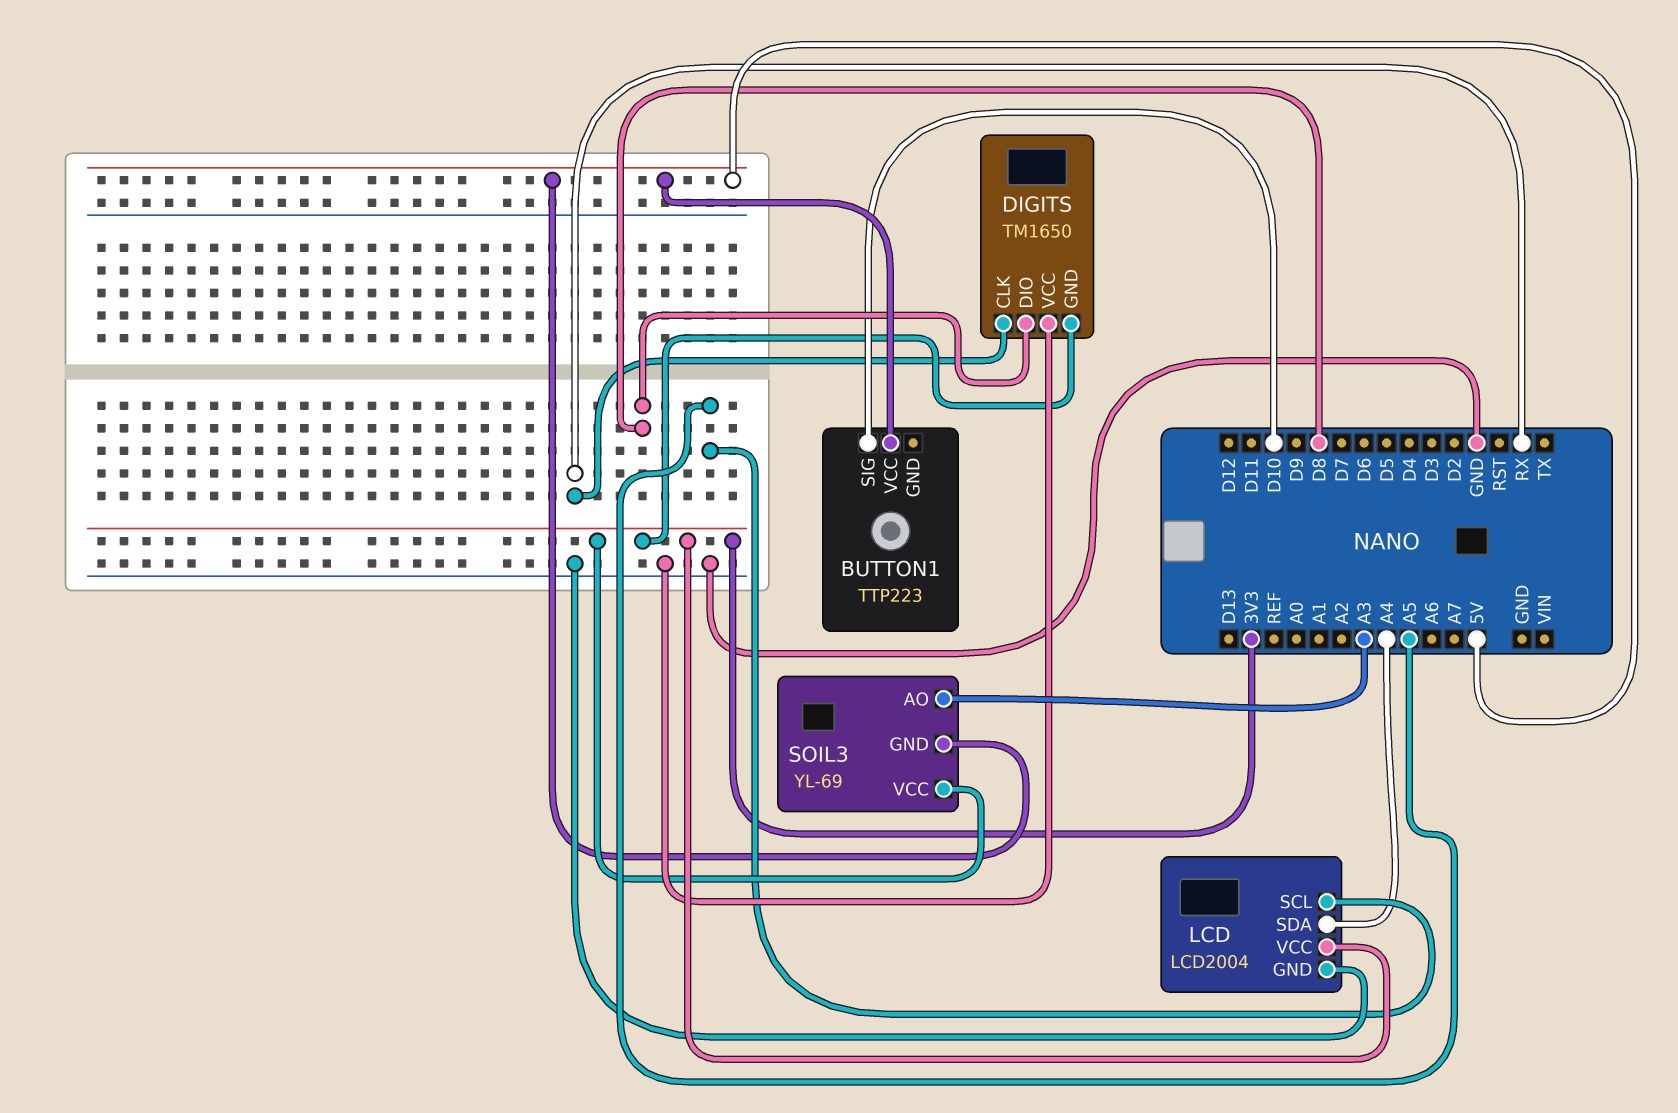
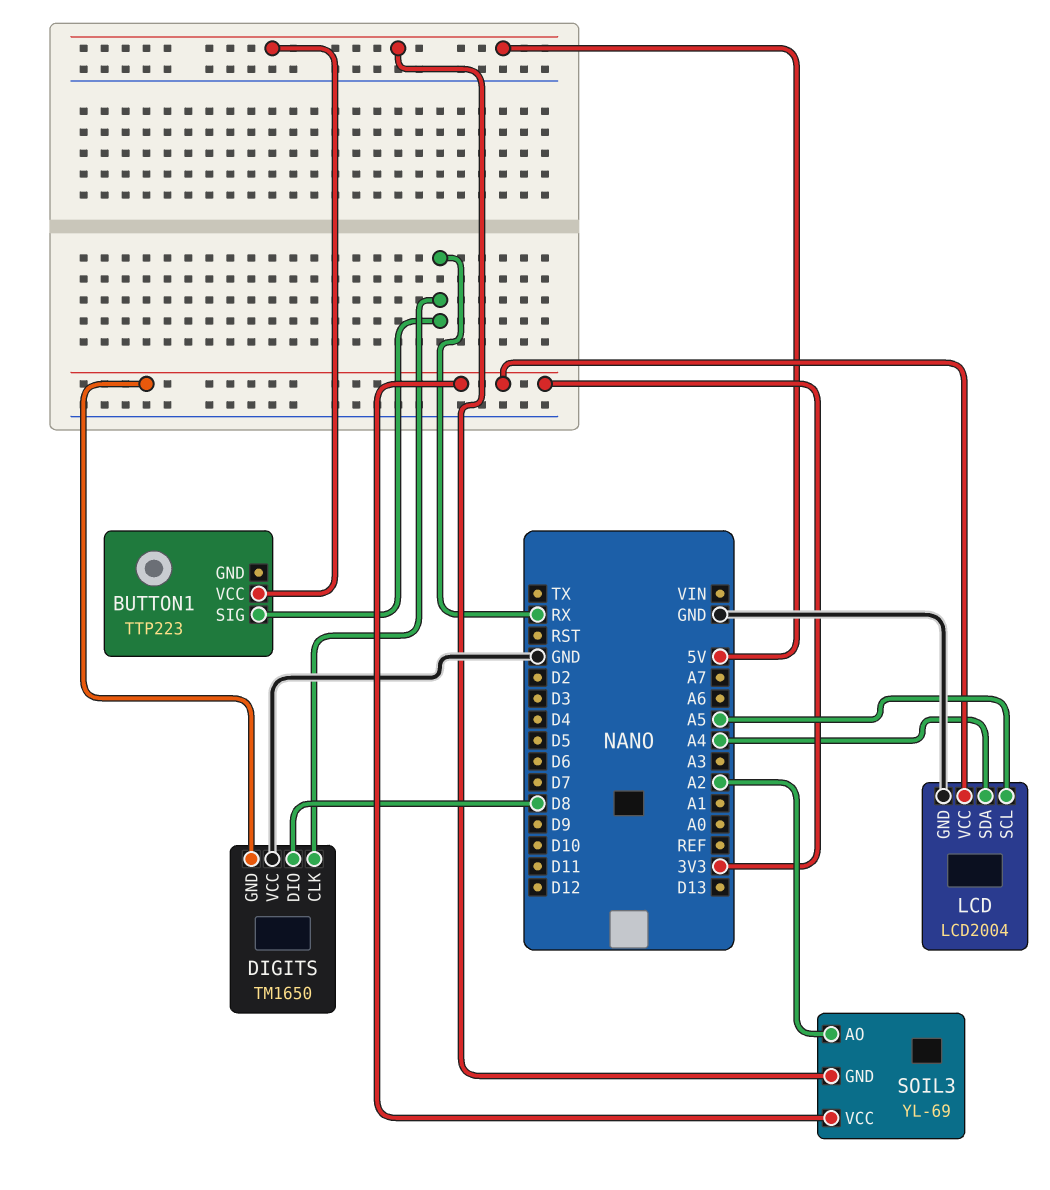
BUTTON1 pin SIG: D10 -> RX
SOIL3 pin AO: A3 -> A2

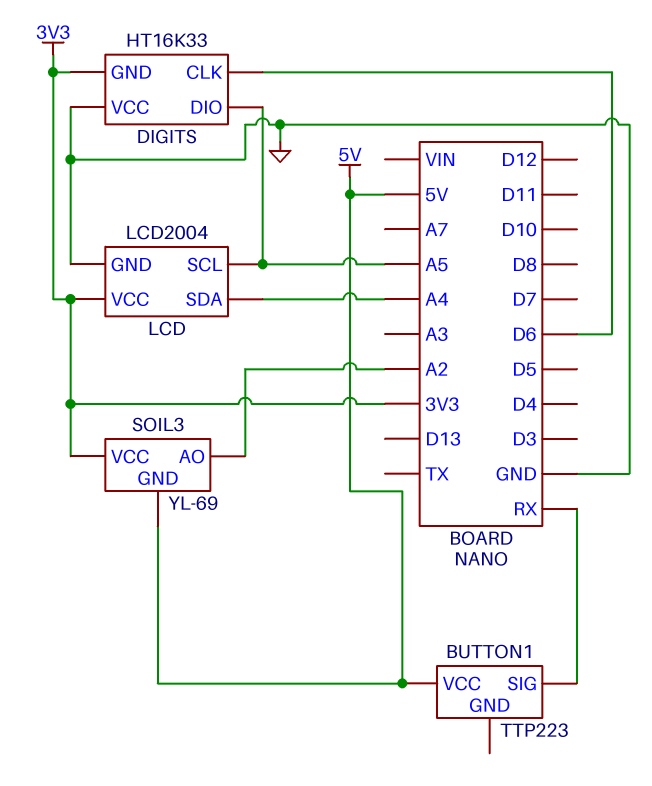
DIGITS: TM1650 -> HT16K33
DIGITS pin CLK: RX -> D6
DIGITS pin DIO: D8 -> A5

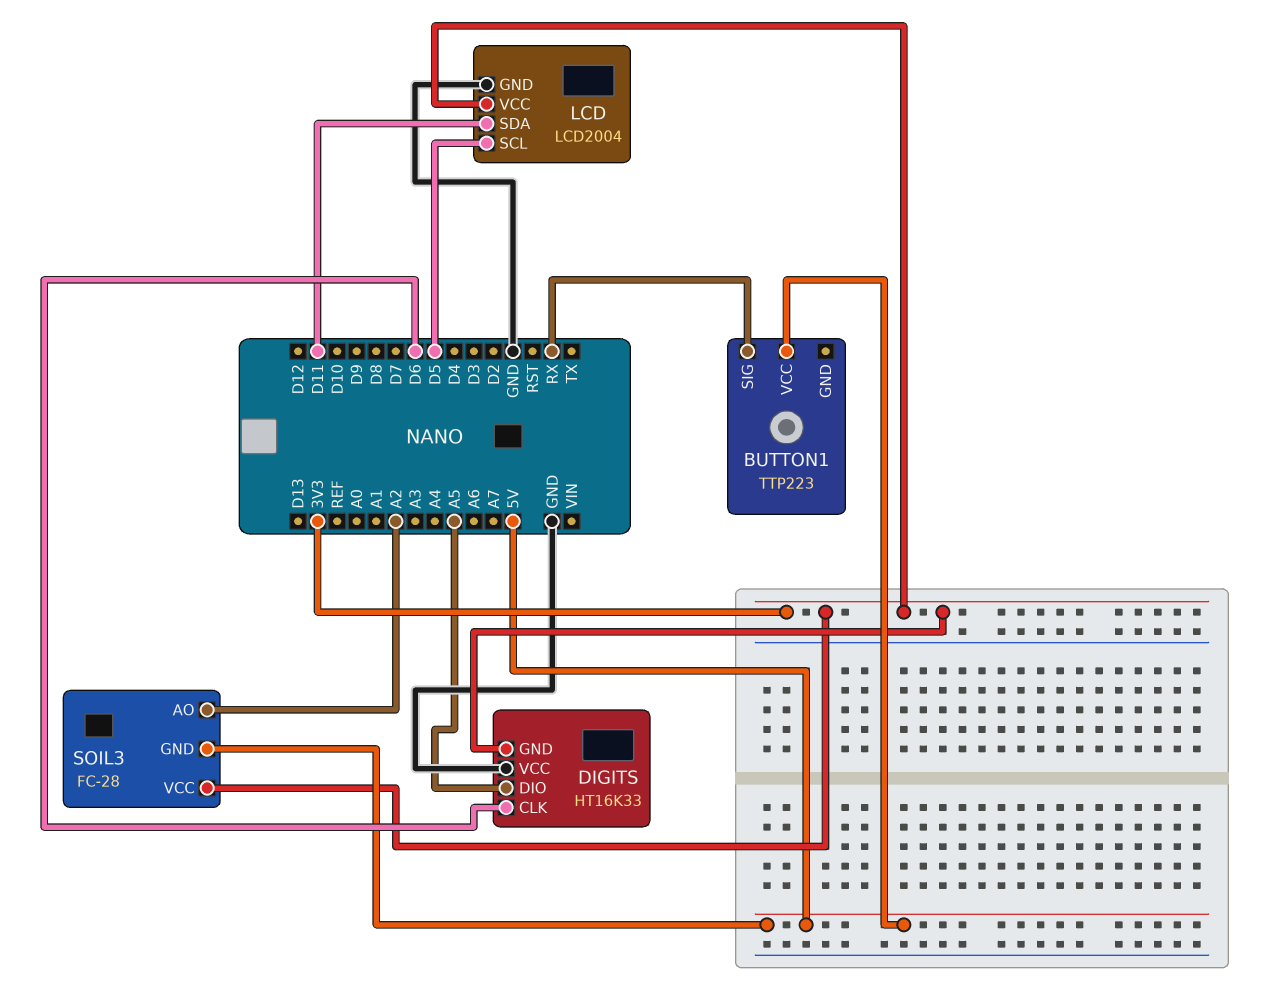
LCD pin SCL: A5 -> D5
LCD pin SDA: A4 -> D11
SOIL3: YL-69 -> FC-28

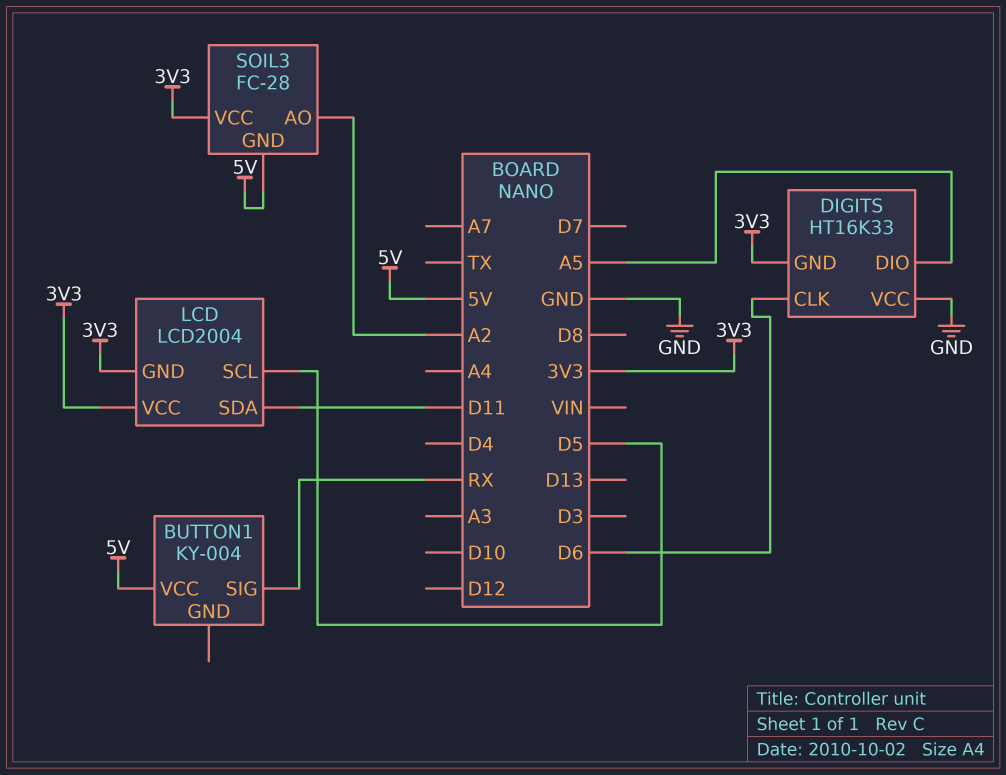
BUTTON1: TTP223 -> KY-004
LCD pin GND: GND -> 3V3

